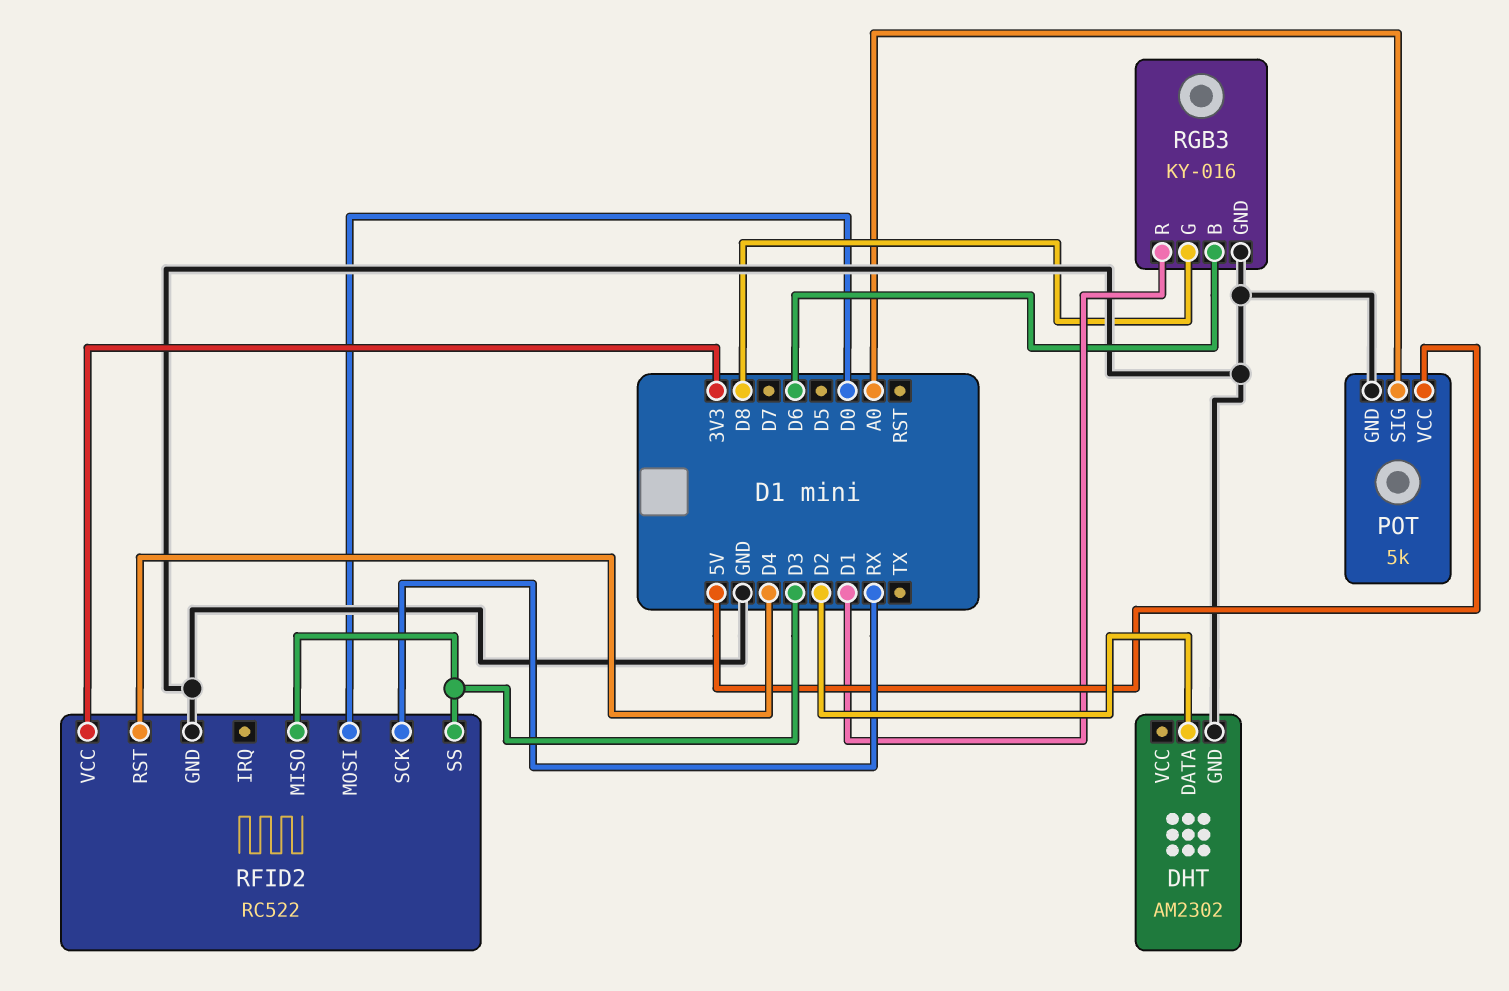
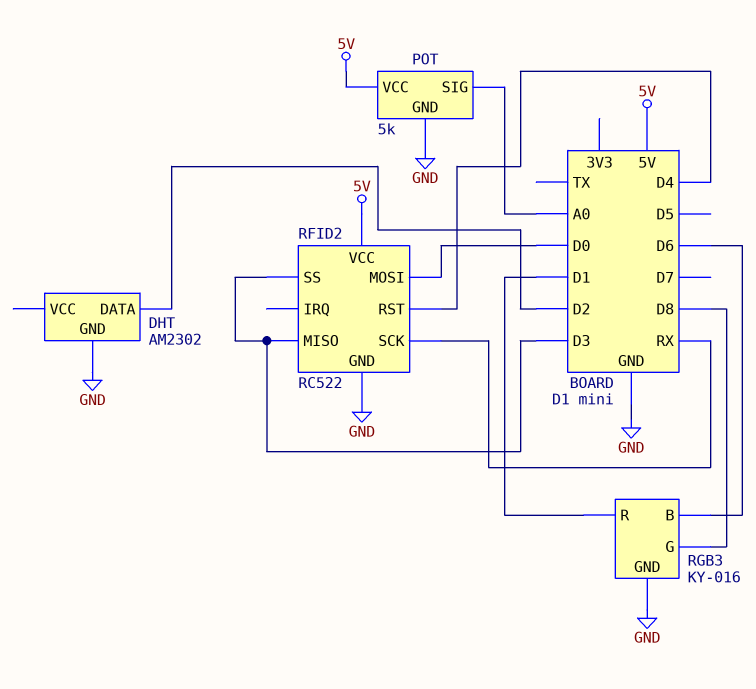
RFID2 pin VCC: 3V3 -> 5V

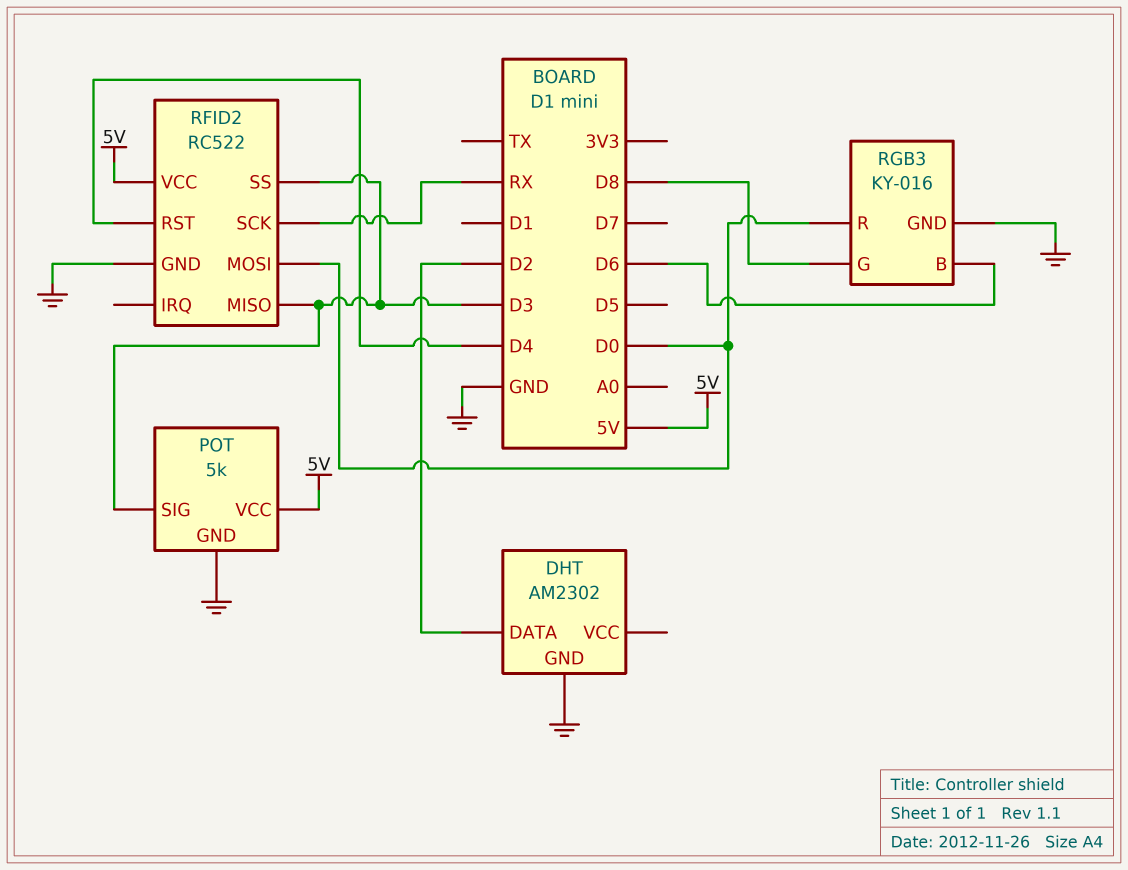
POT pin SIG: A0 -> D3
RGB3 pin R: D1 -> D0

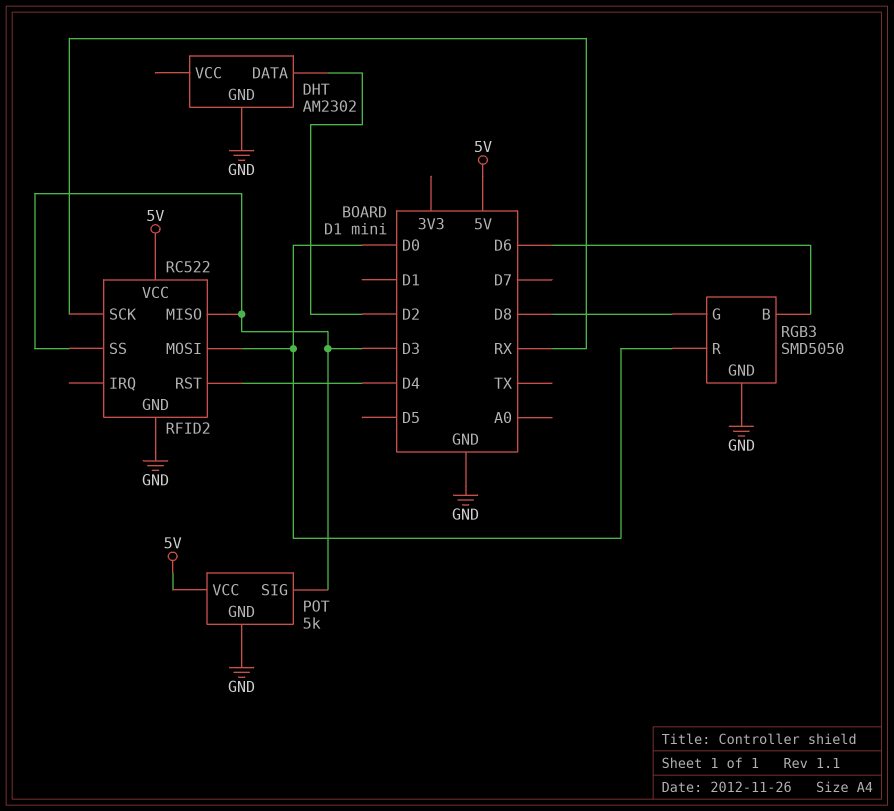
RGB3: KY-016 -> SMD5050

